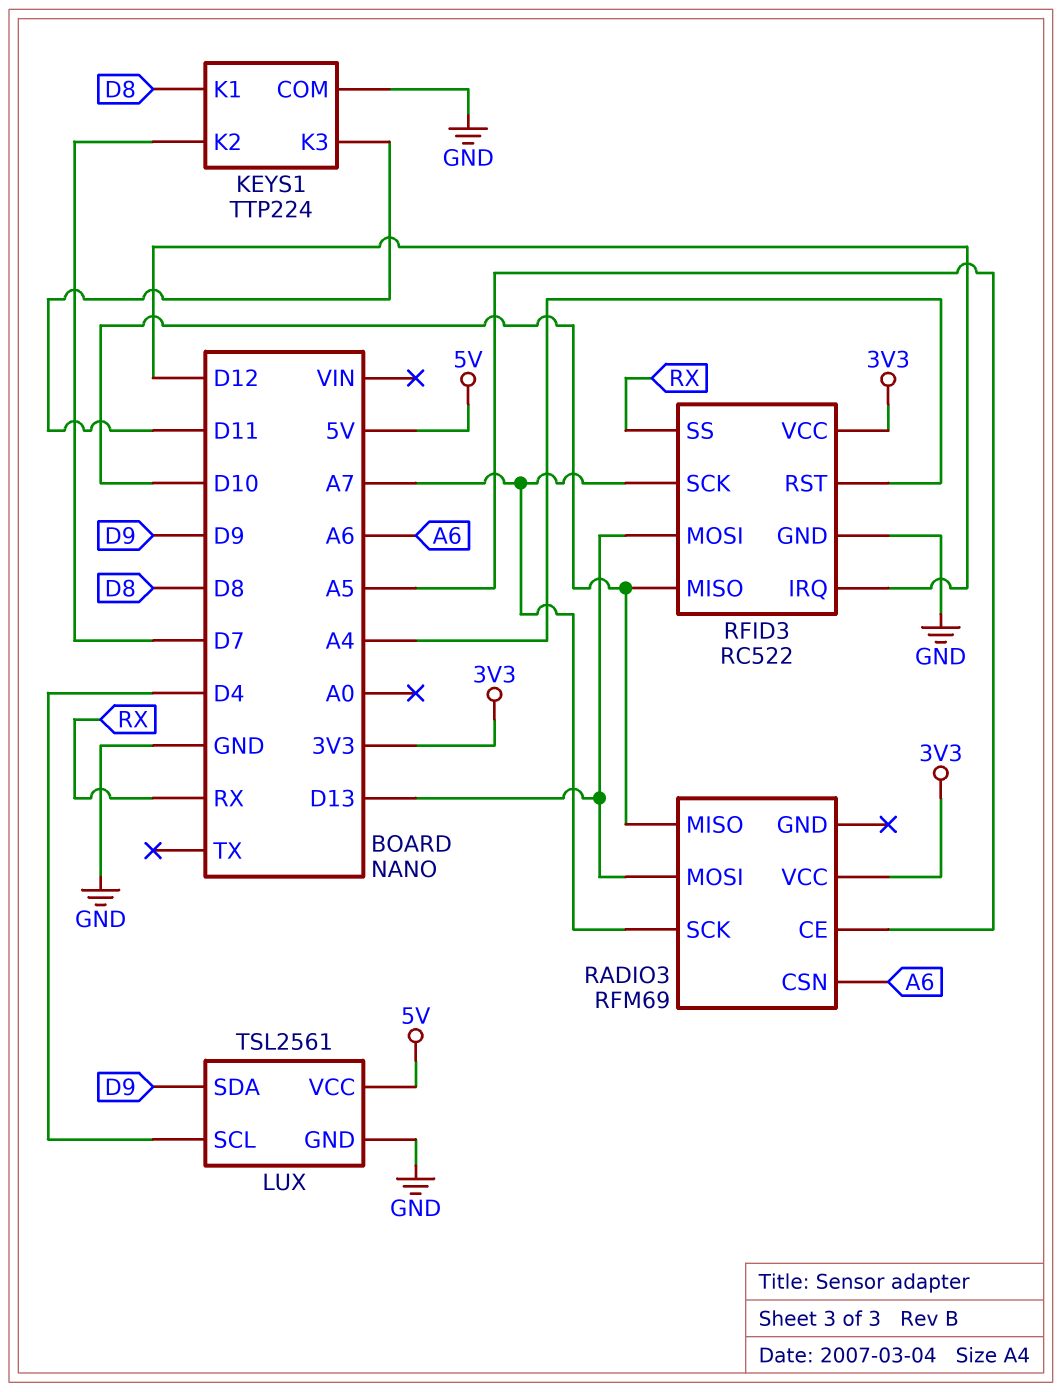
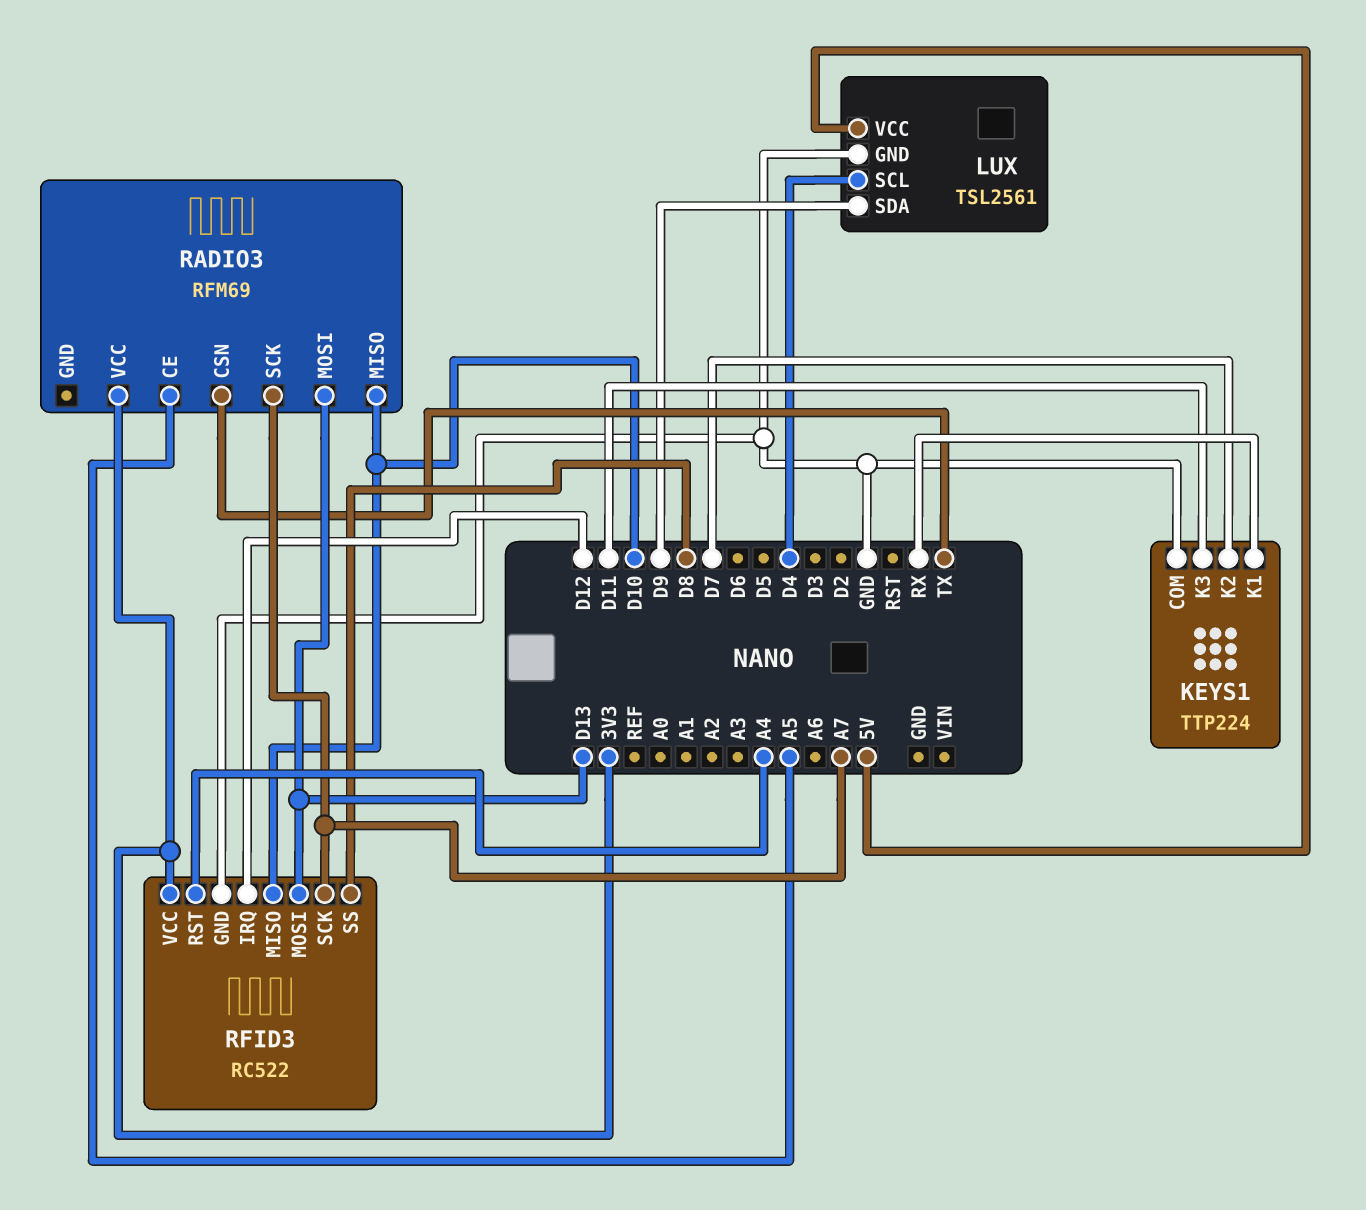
KEYS1 pin K1: D8 -> RX
RADIO3 pin CSN: A6 -> TX
RFID3 pin SS: RX -> D8

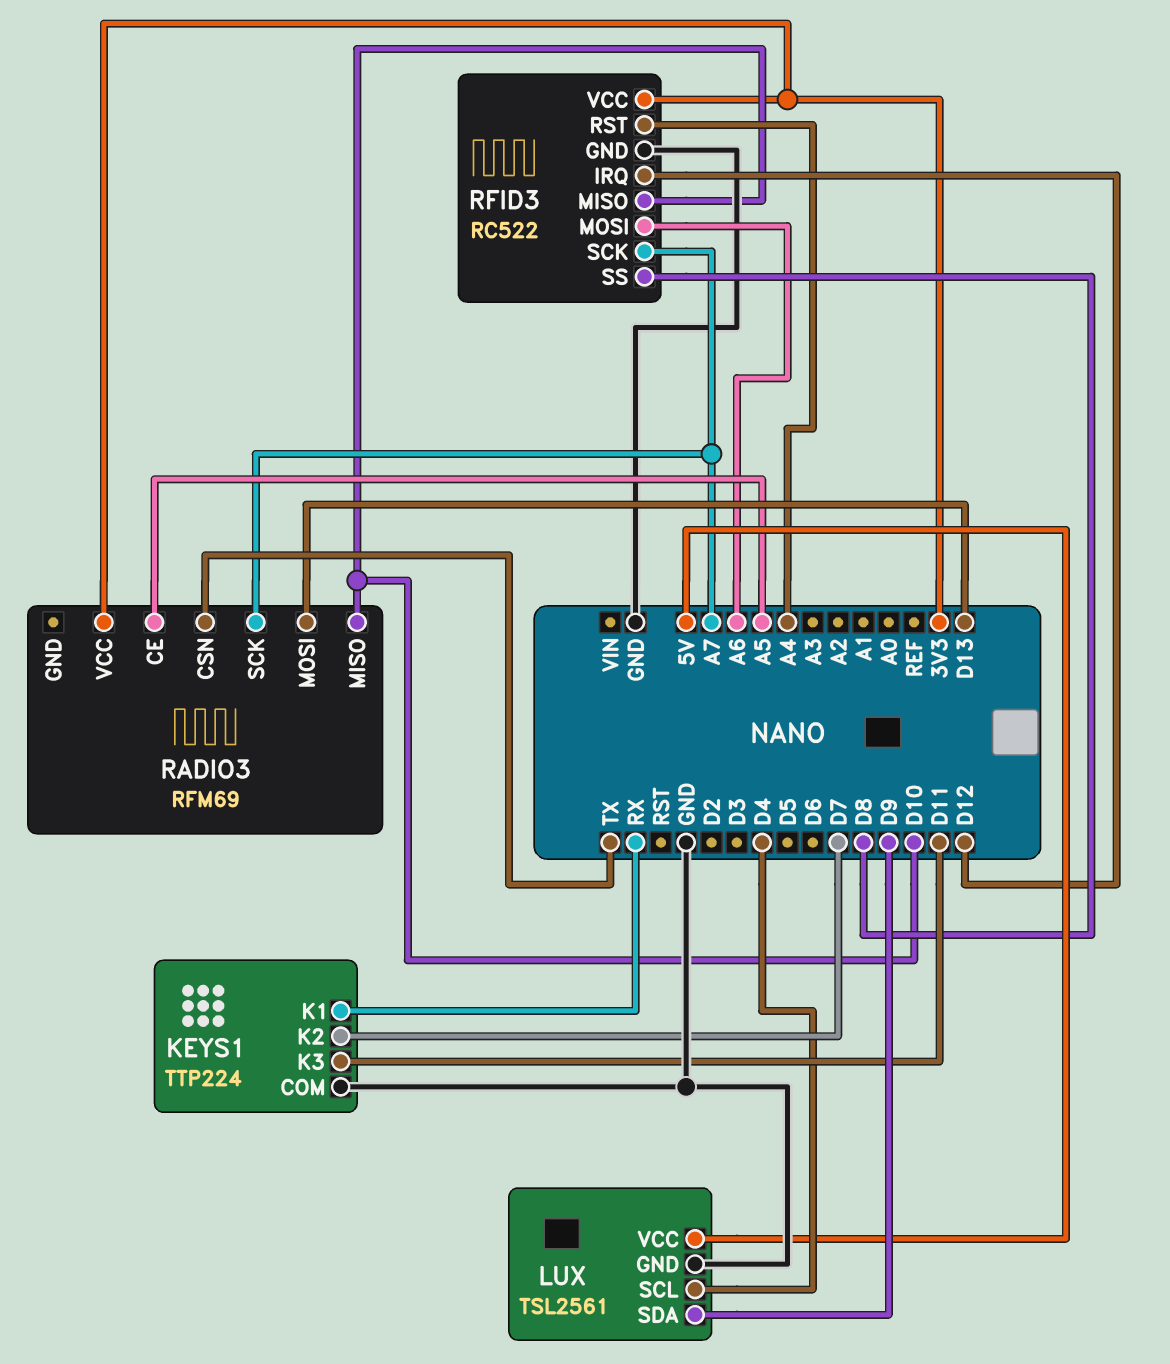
RFID3 pin MOSI: D13 -> A6

